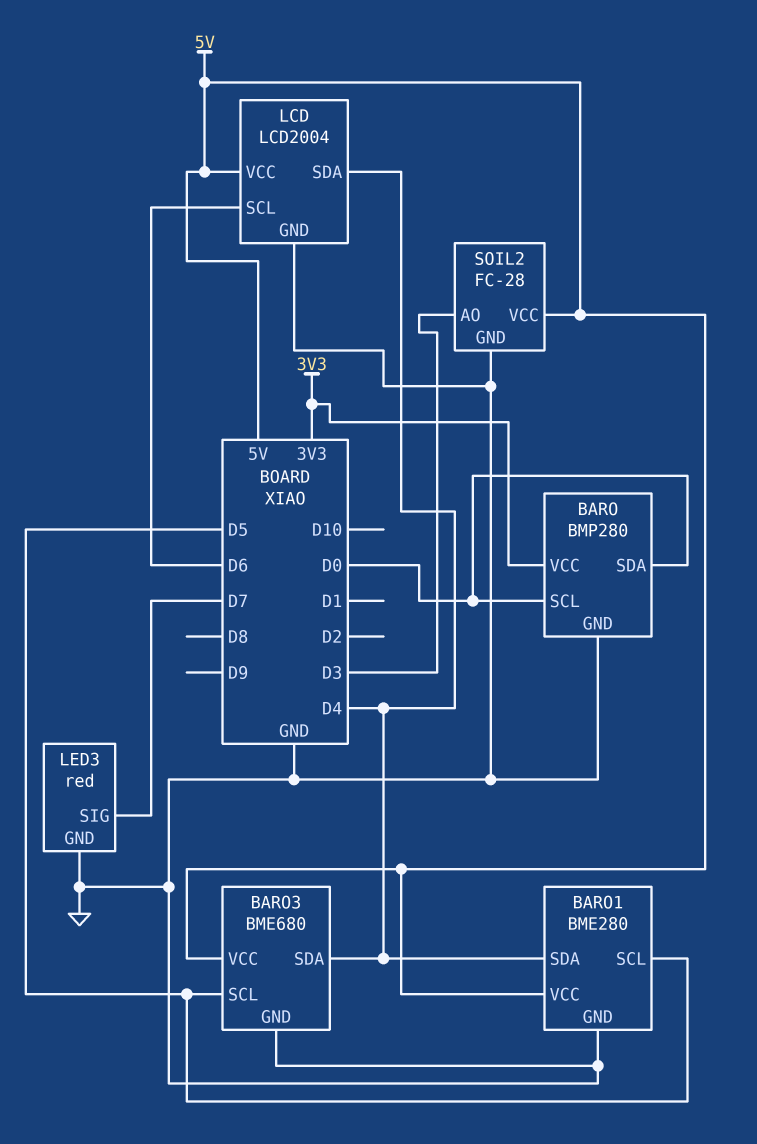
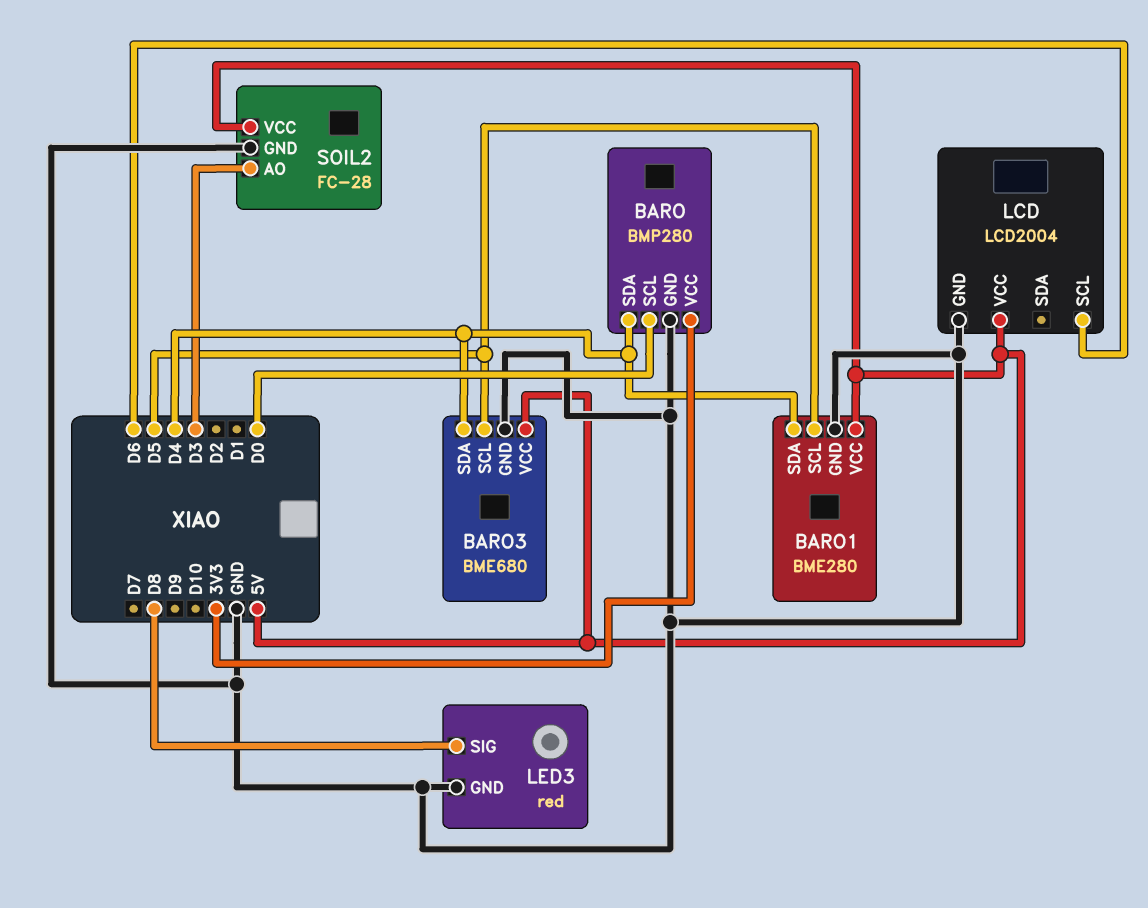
BARO pin SDA: D0 -> D4
LCD pin SDA: D4 -> none
LED3 pin SIG: D7 -> D8

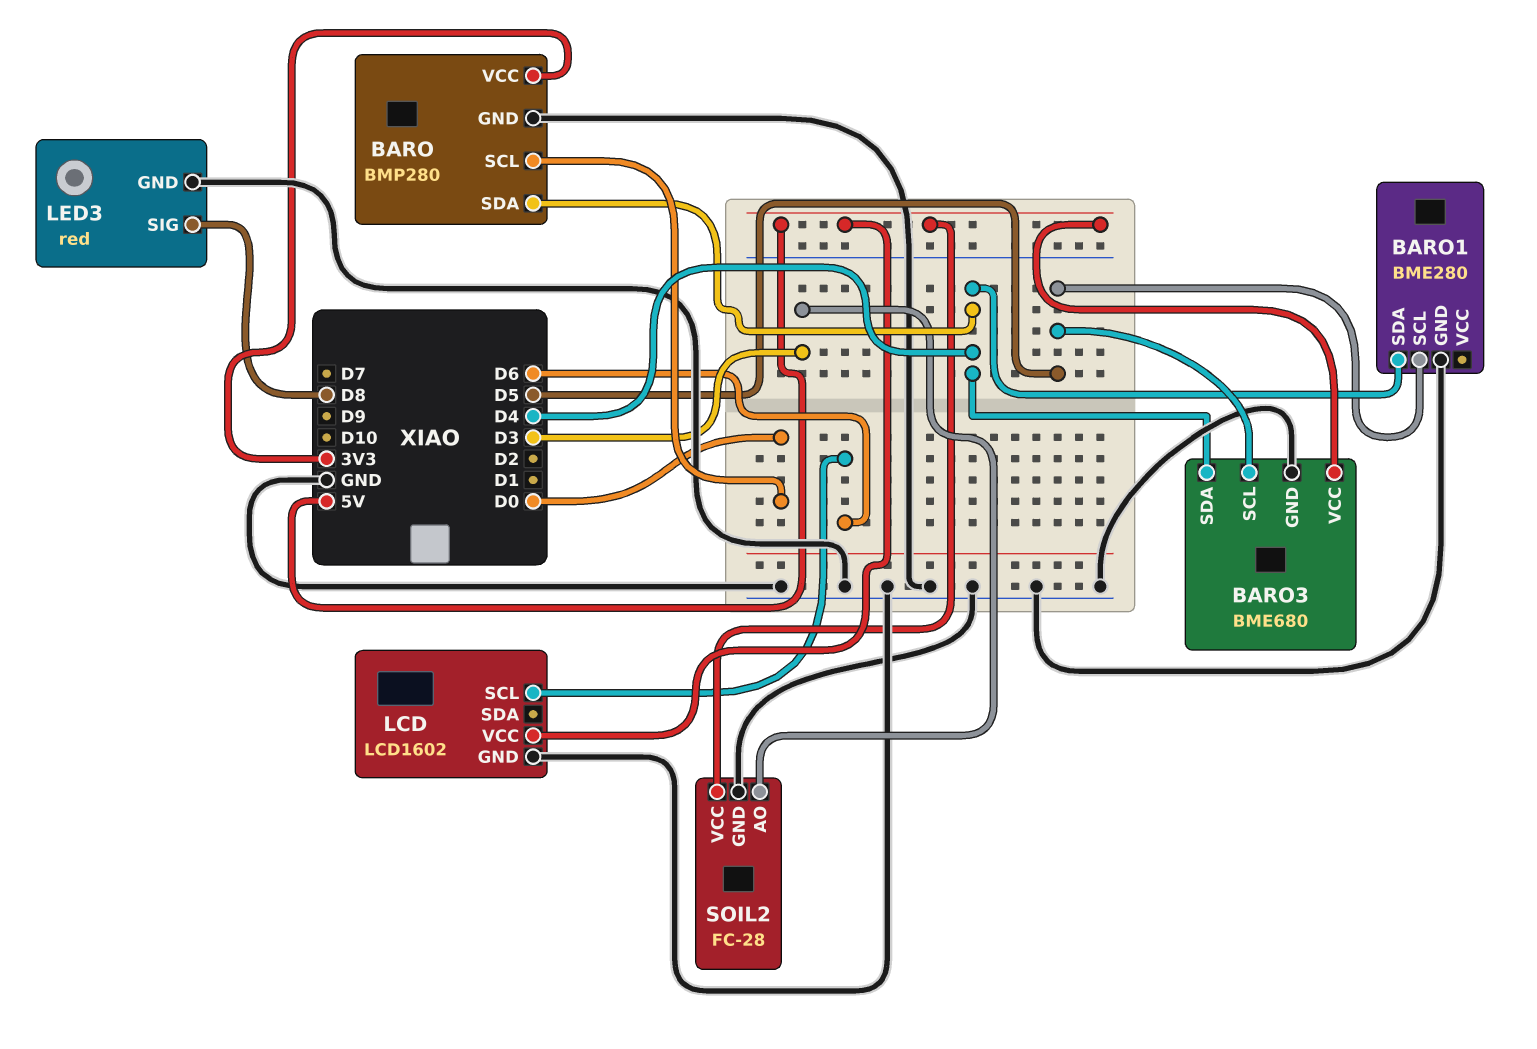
BARO1 pin VCC: 5V -> none
LCD: LCD2004 -> LCD1602

